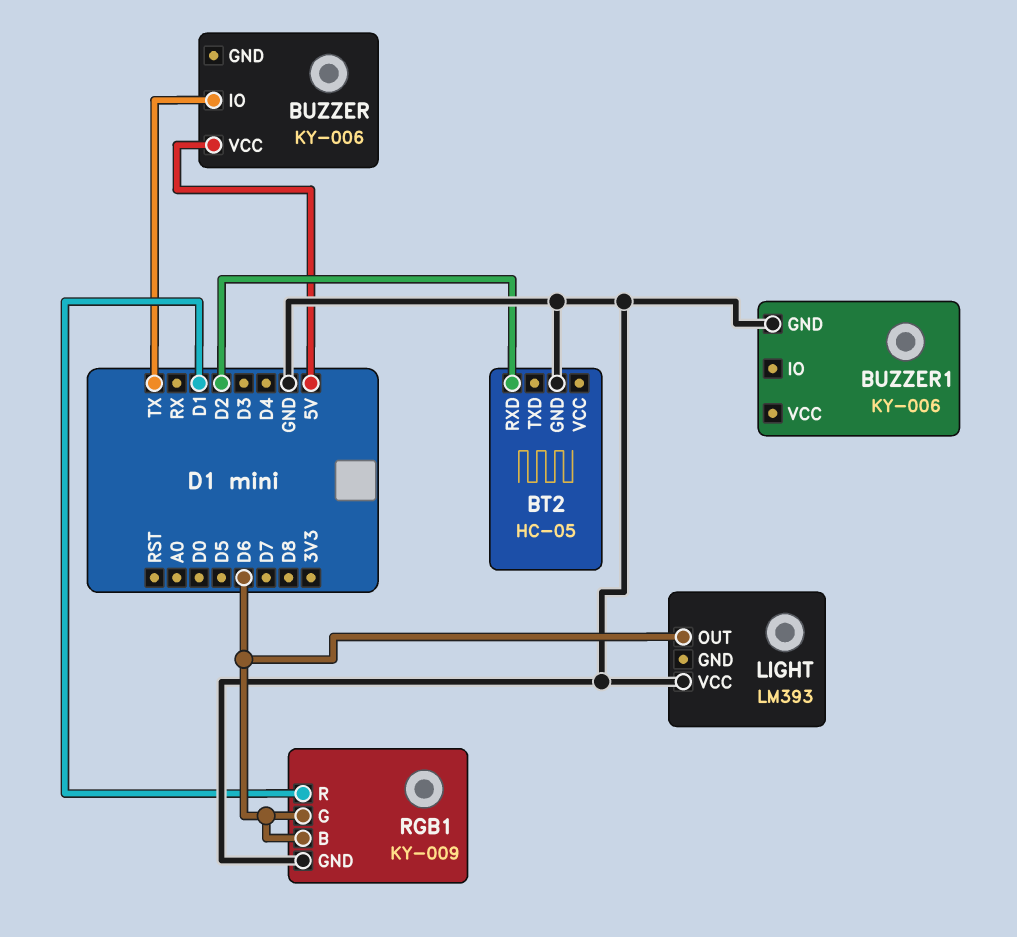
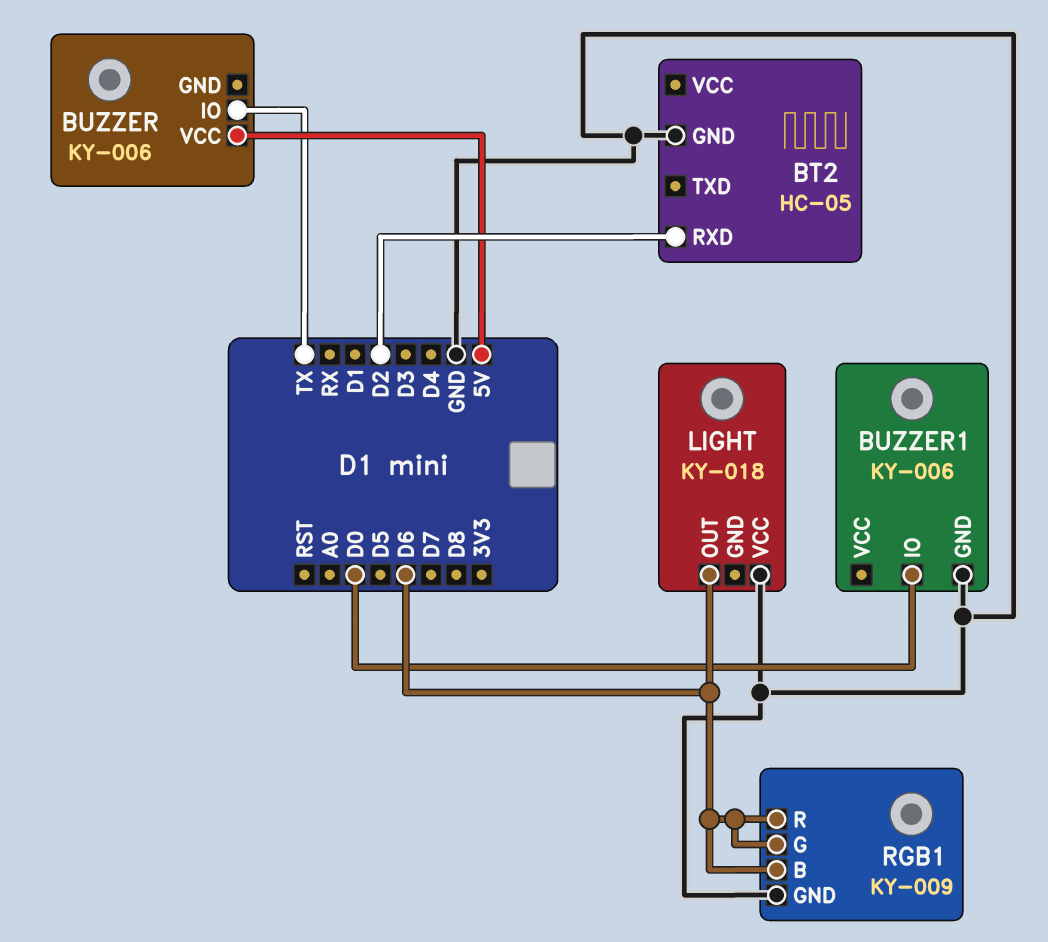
BUZZER1 pin IO: none -> D0
LIGHT: LM393 -> KY-018
RGB1 pin R: D1 -> D6

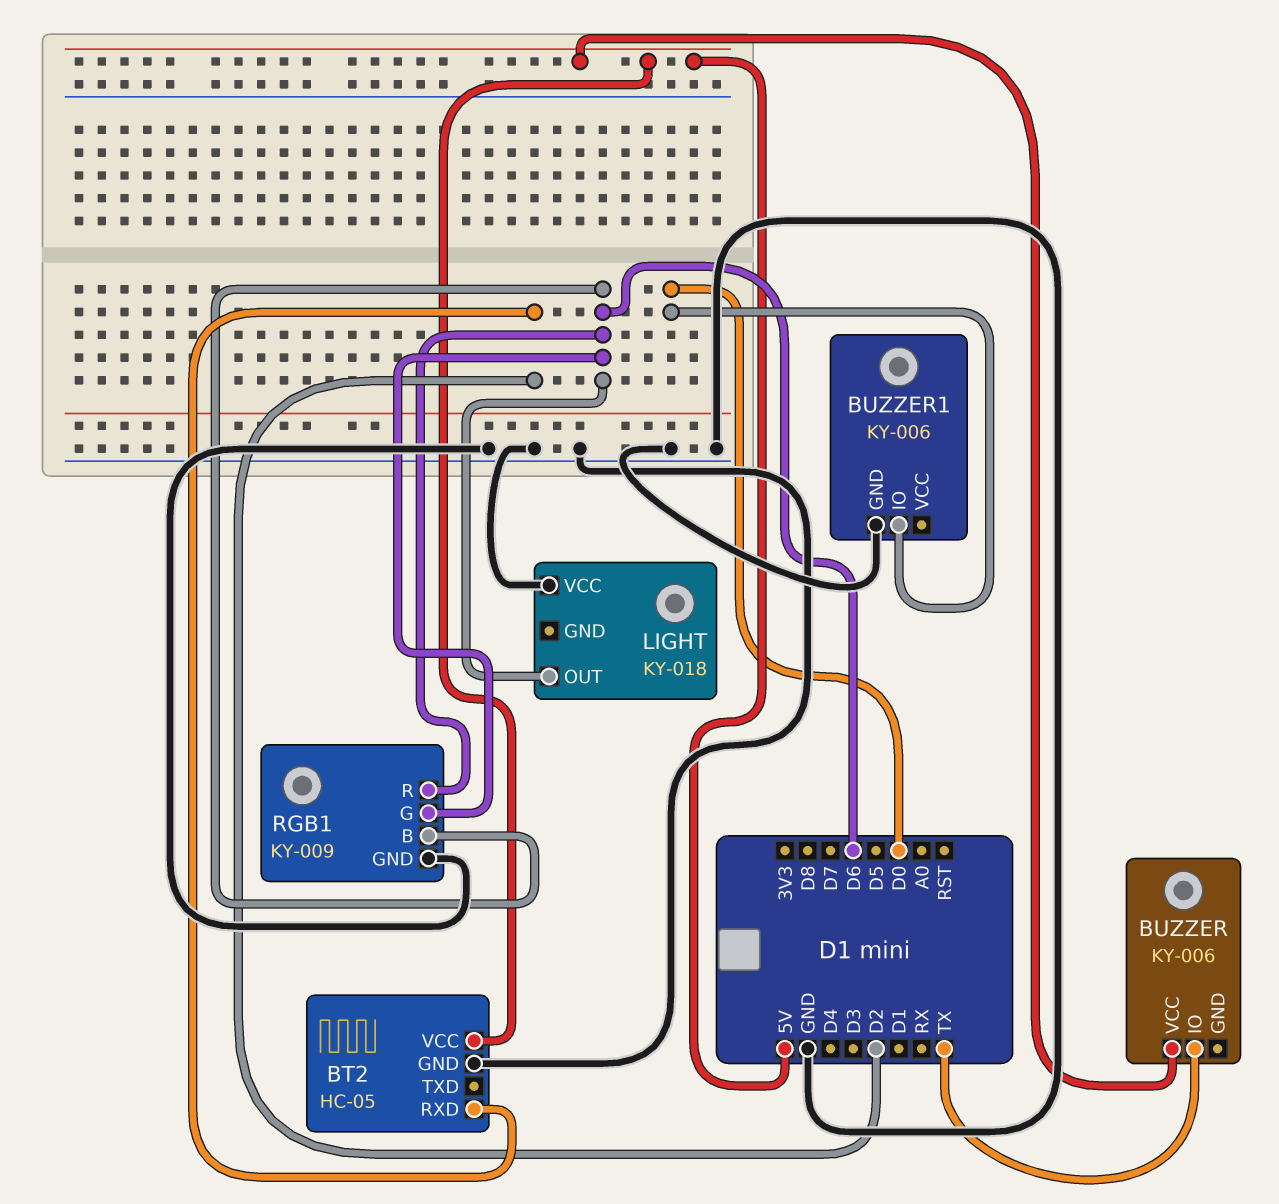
BT2 pin VCC: none -> 5V

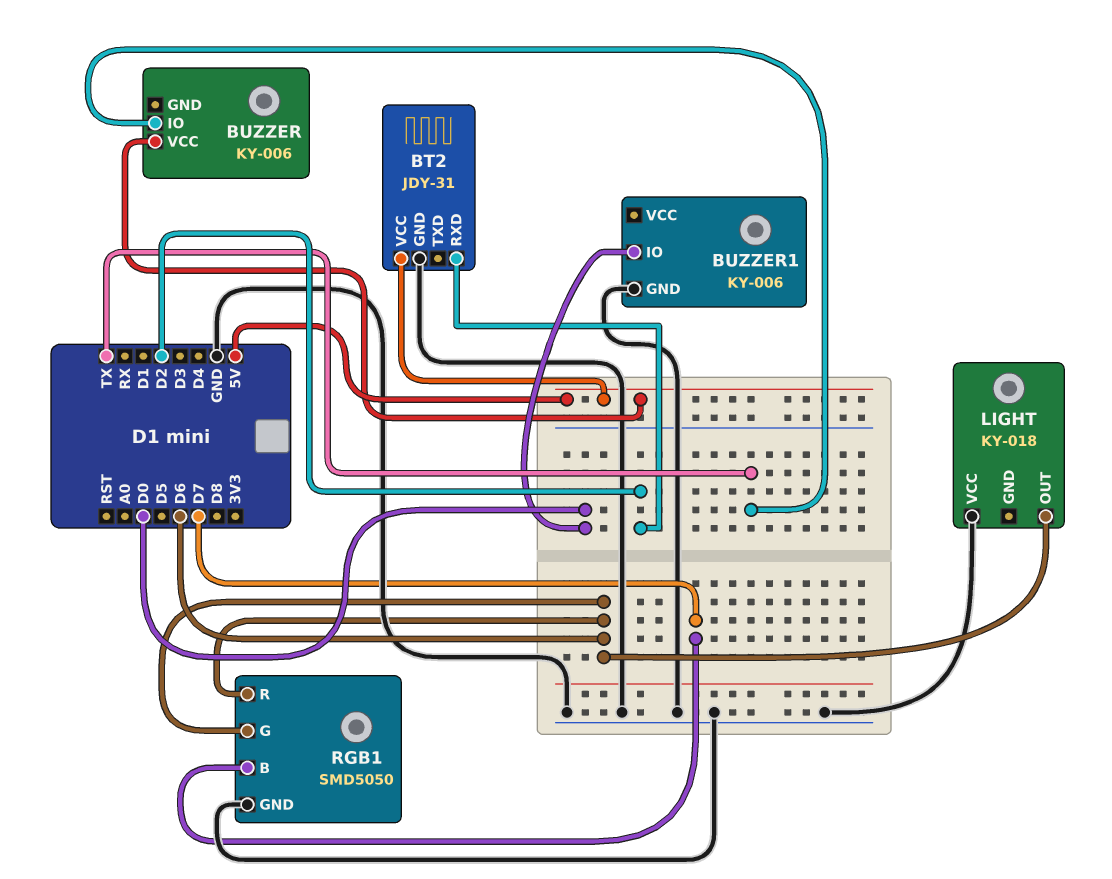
BT2: HC-05 -> JDY-31
RGB1: KY-009 -> SMD5050
RGB1 pin B: D6 -> D7

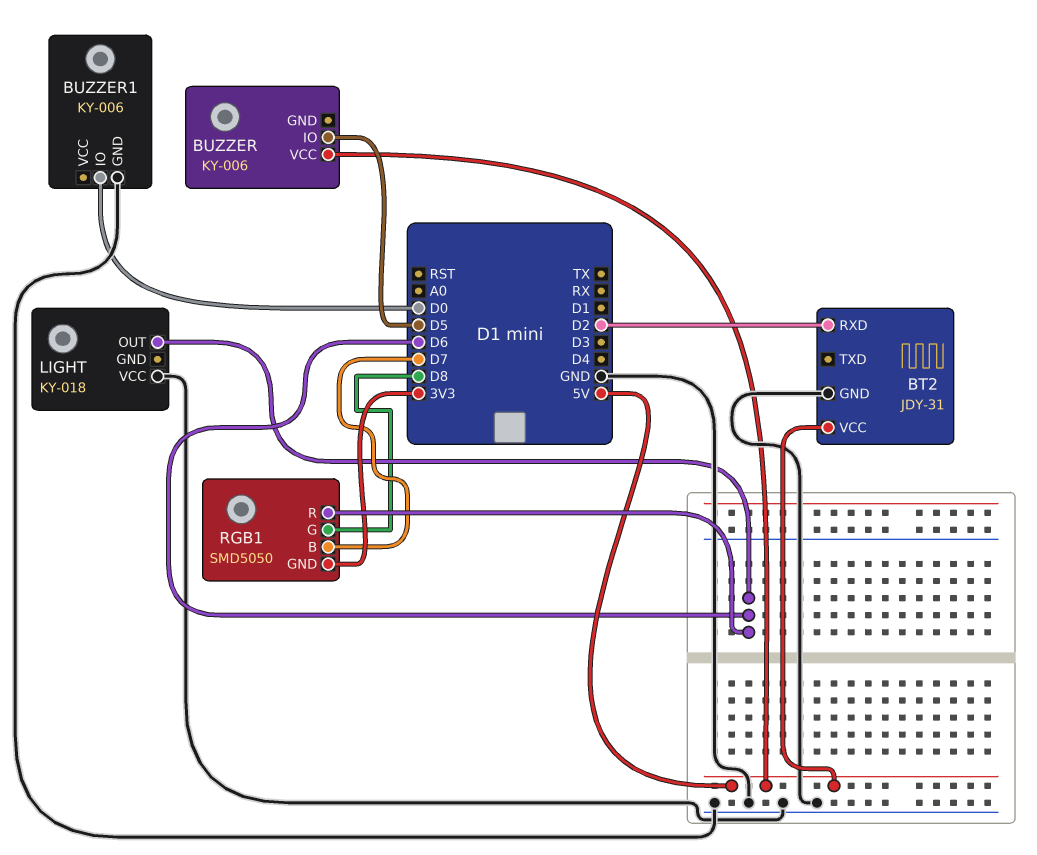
BUZZER pin IO: TX -> D5
RGB1 pin G: D6 -> D8
RGB1 pin GND: GND -> 3V3

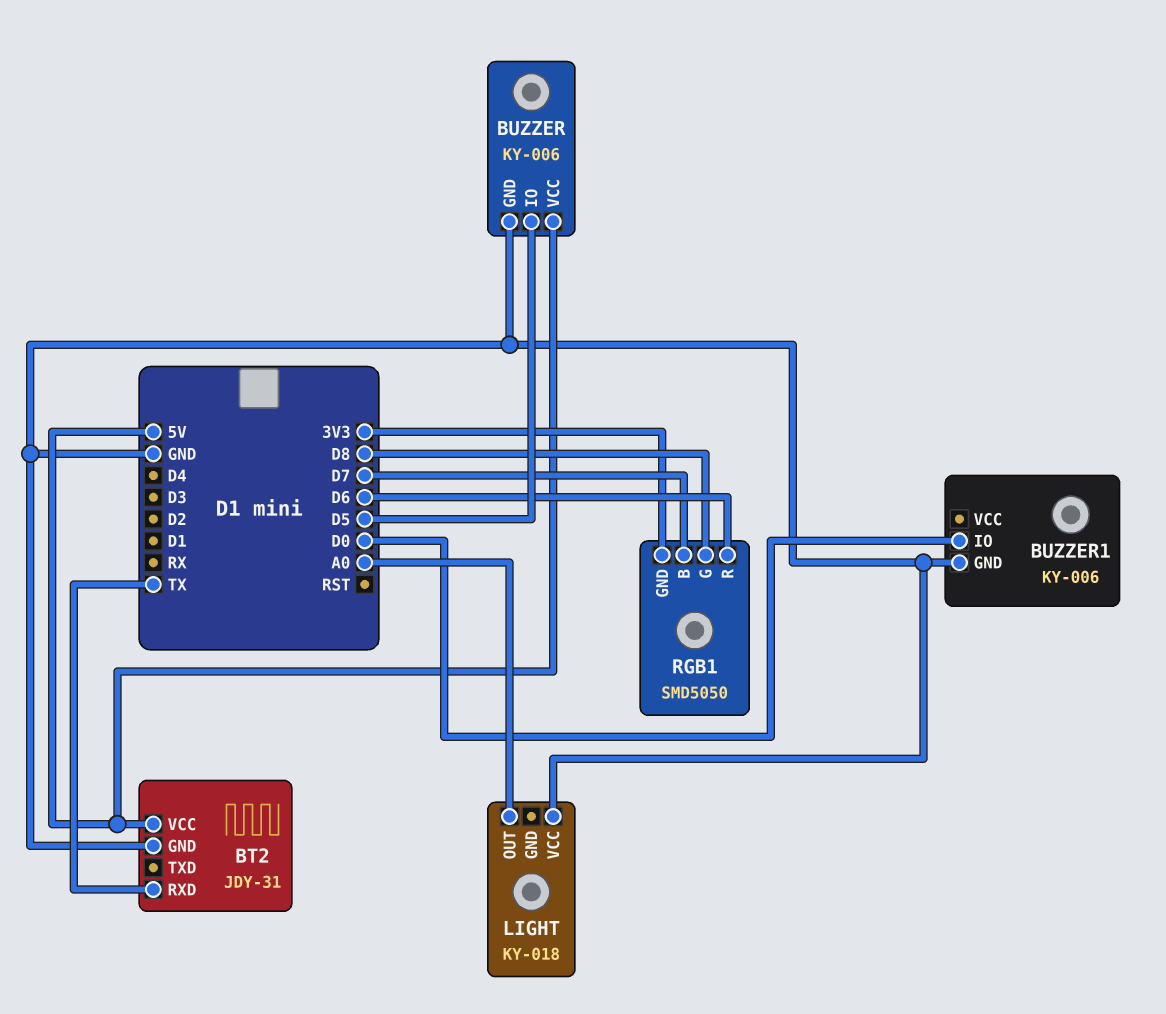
BT2 pin RXD: D2 -> TX
BUZZER pin GND: none -> GND
LIGHT pin OUT: D6 -> A0

